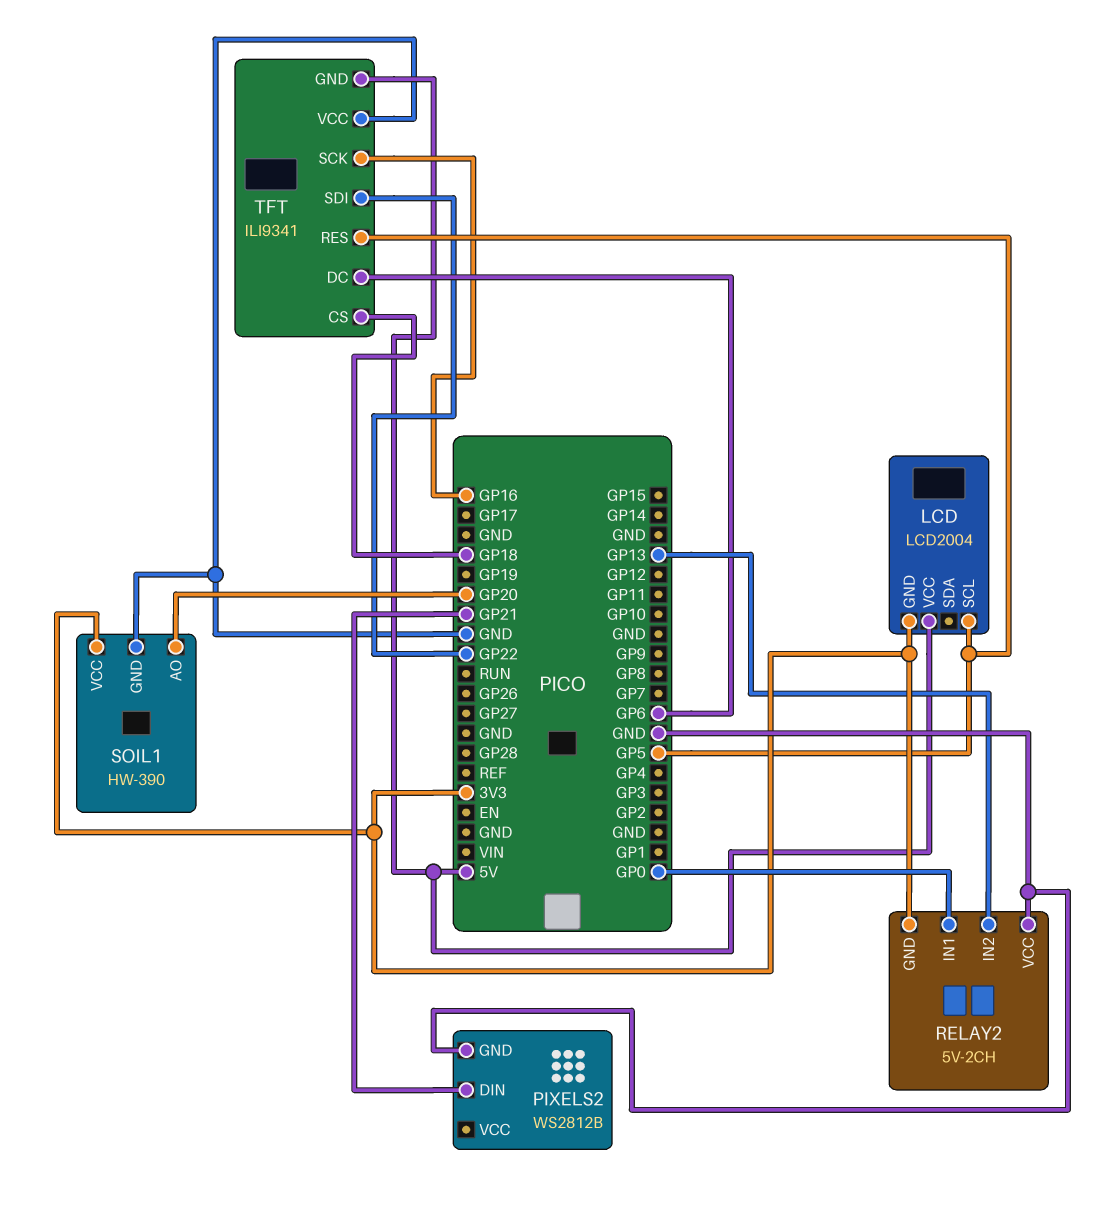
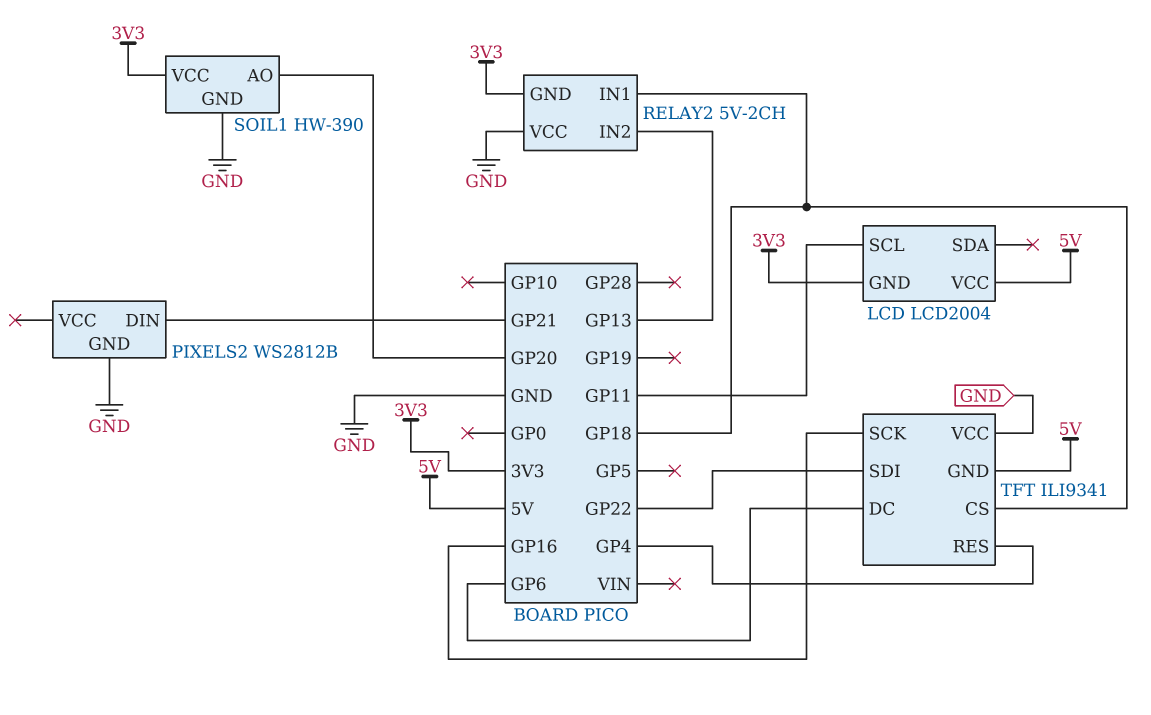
LCD pin SCL: GP5 -> GP11
RELAY2 pin IN1: GP0 -> GP18
TFT pin RES: GP5 -> GP4

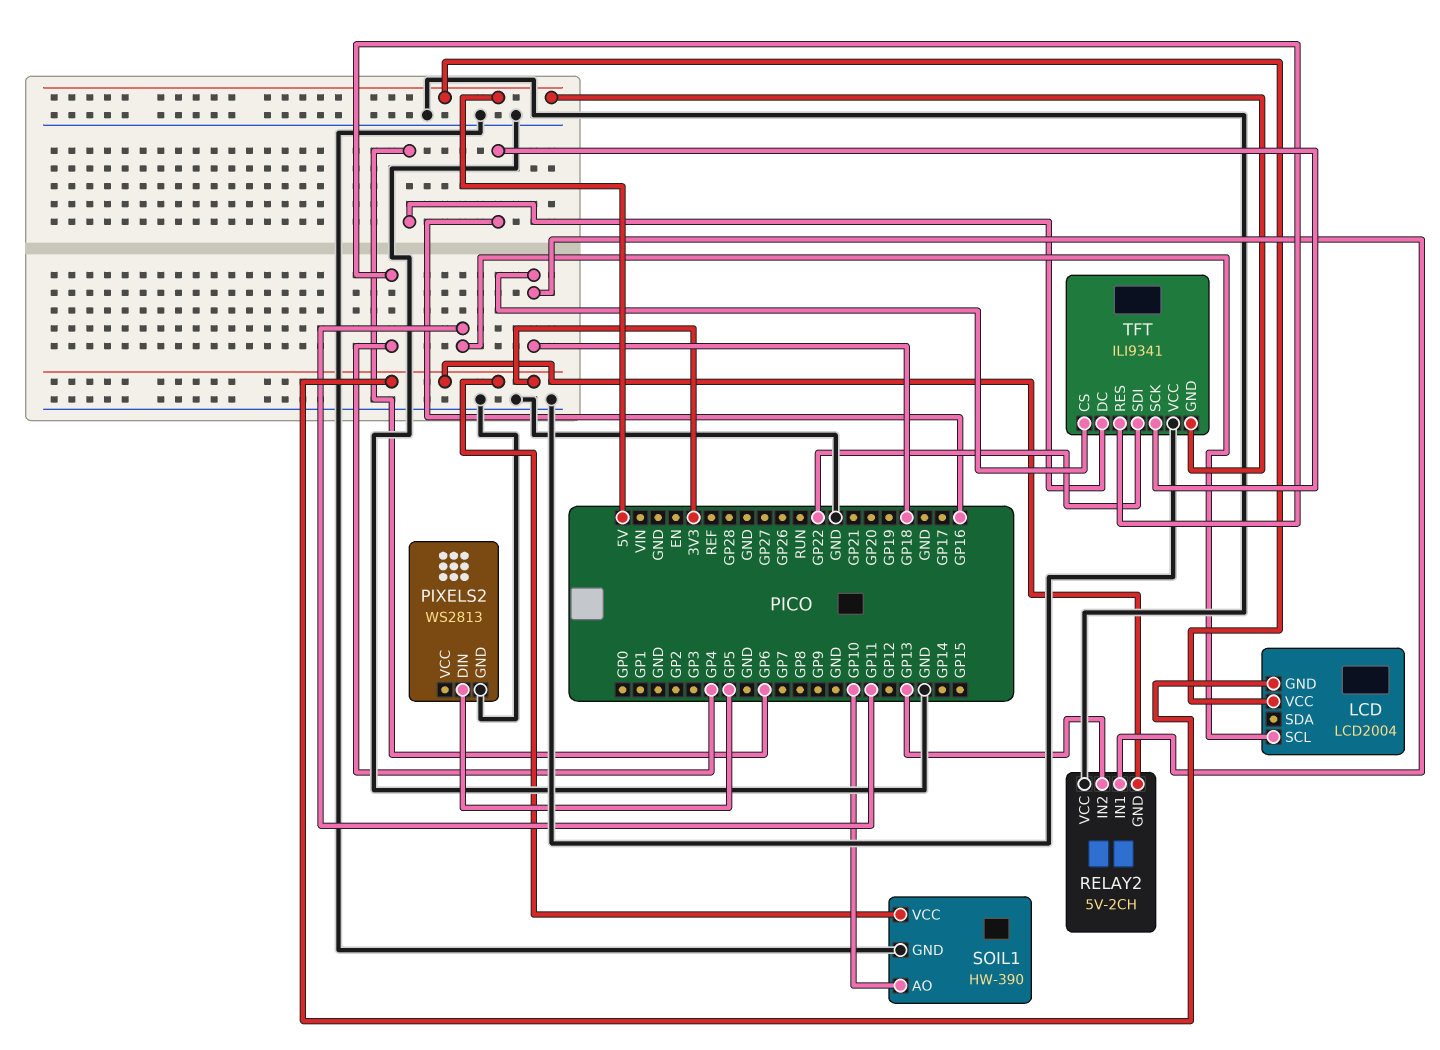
PIXELS2: WS2812B -> WS2813
PIXELS2 pin DIN: GP21 -> GP5
SOIL1 pin AO: GP20 -> GP10

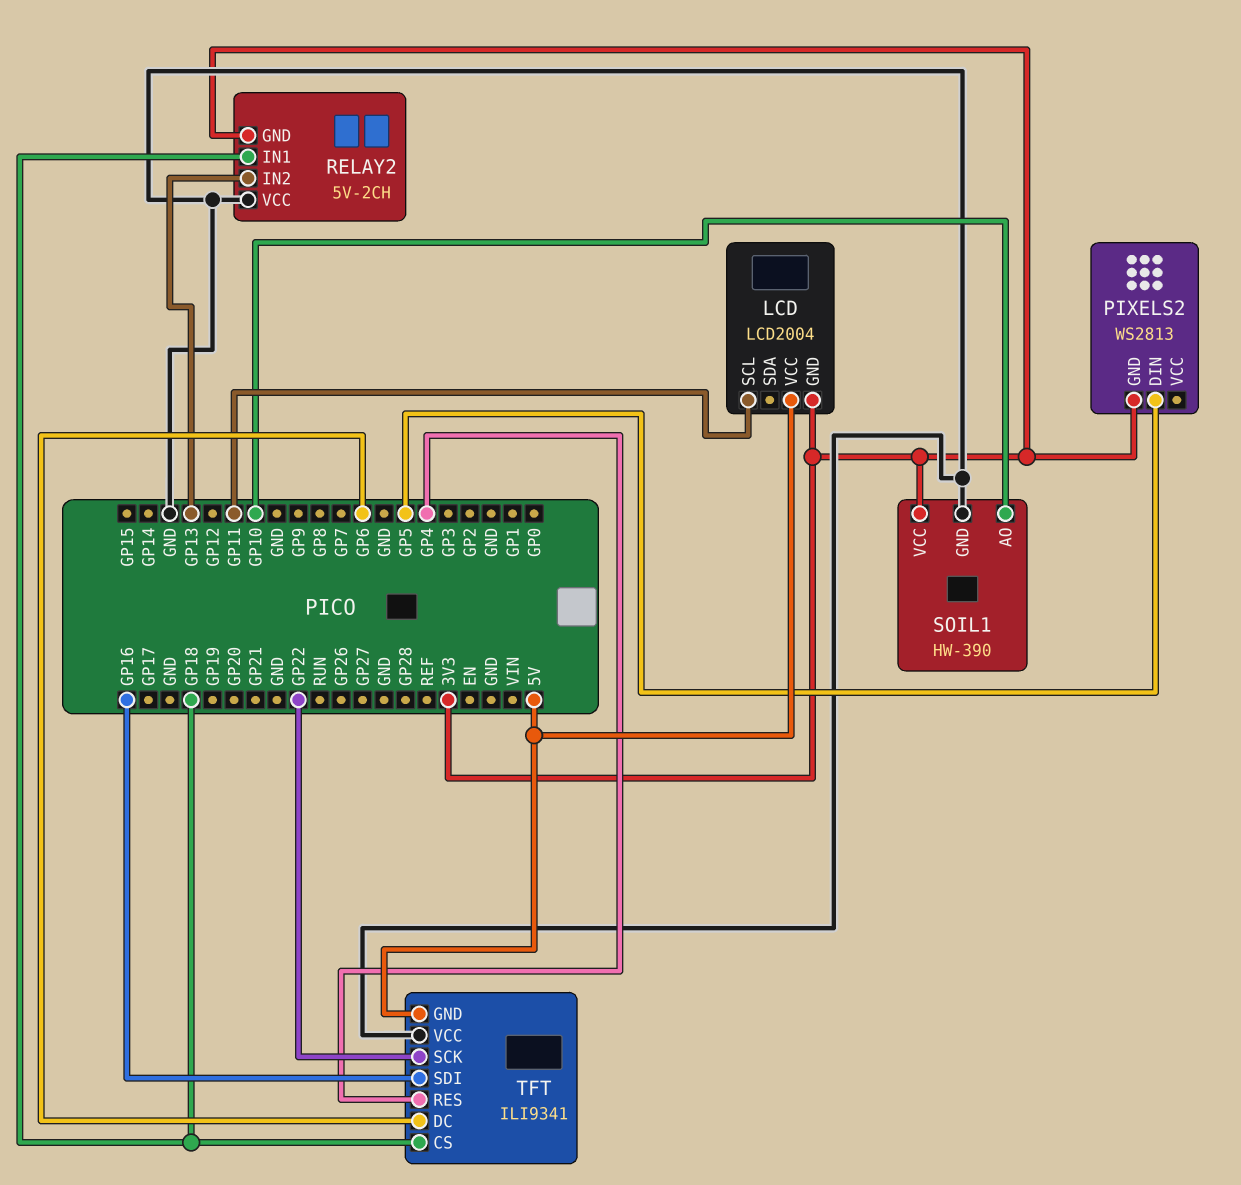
PIXELS2 pin GND: GND -> 3V3
TFT pin SCK: GP16 -> GP22
TFT pin SDI: GP22 -> GP16

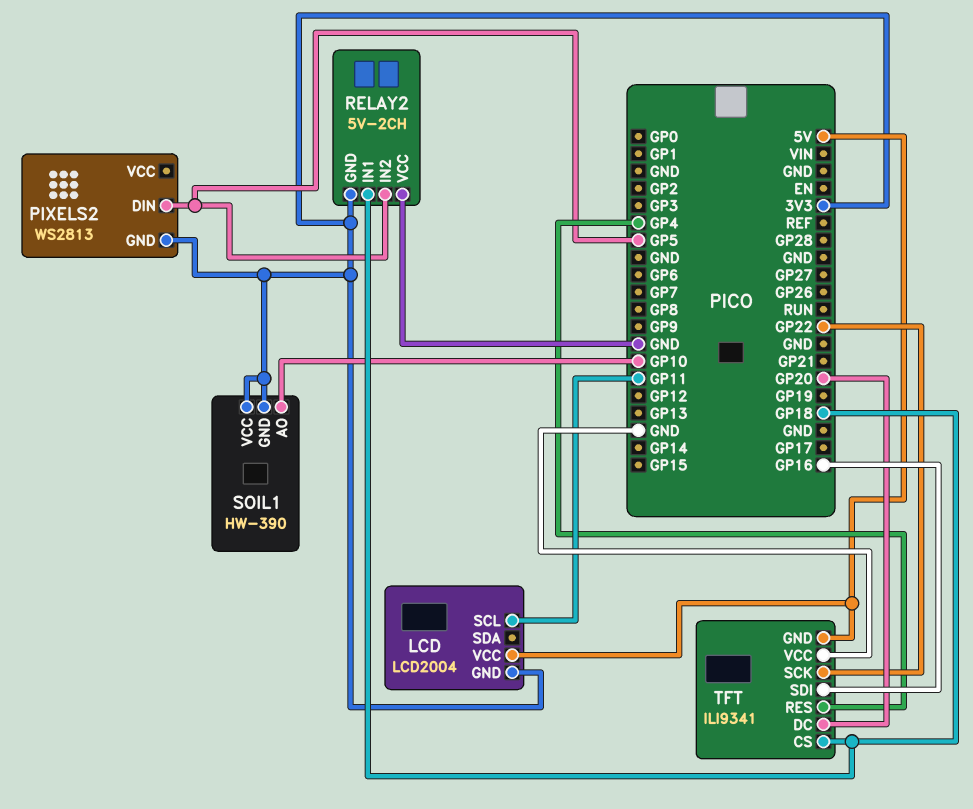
RELAY2 pin IN2: GP13 -> GP5
SOIL1 pin GND: GND -> 3V3
TFT pin DC: GP6 -> GP20

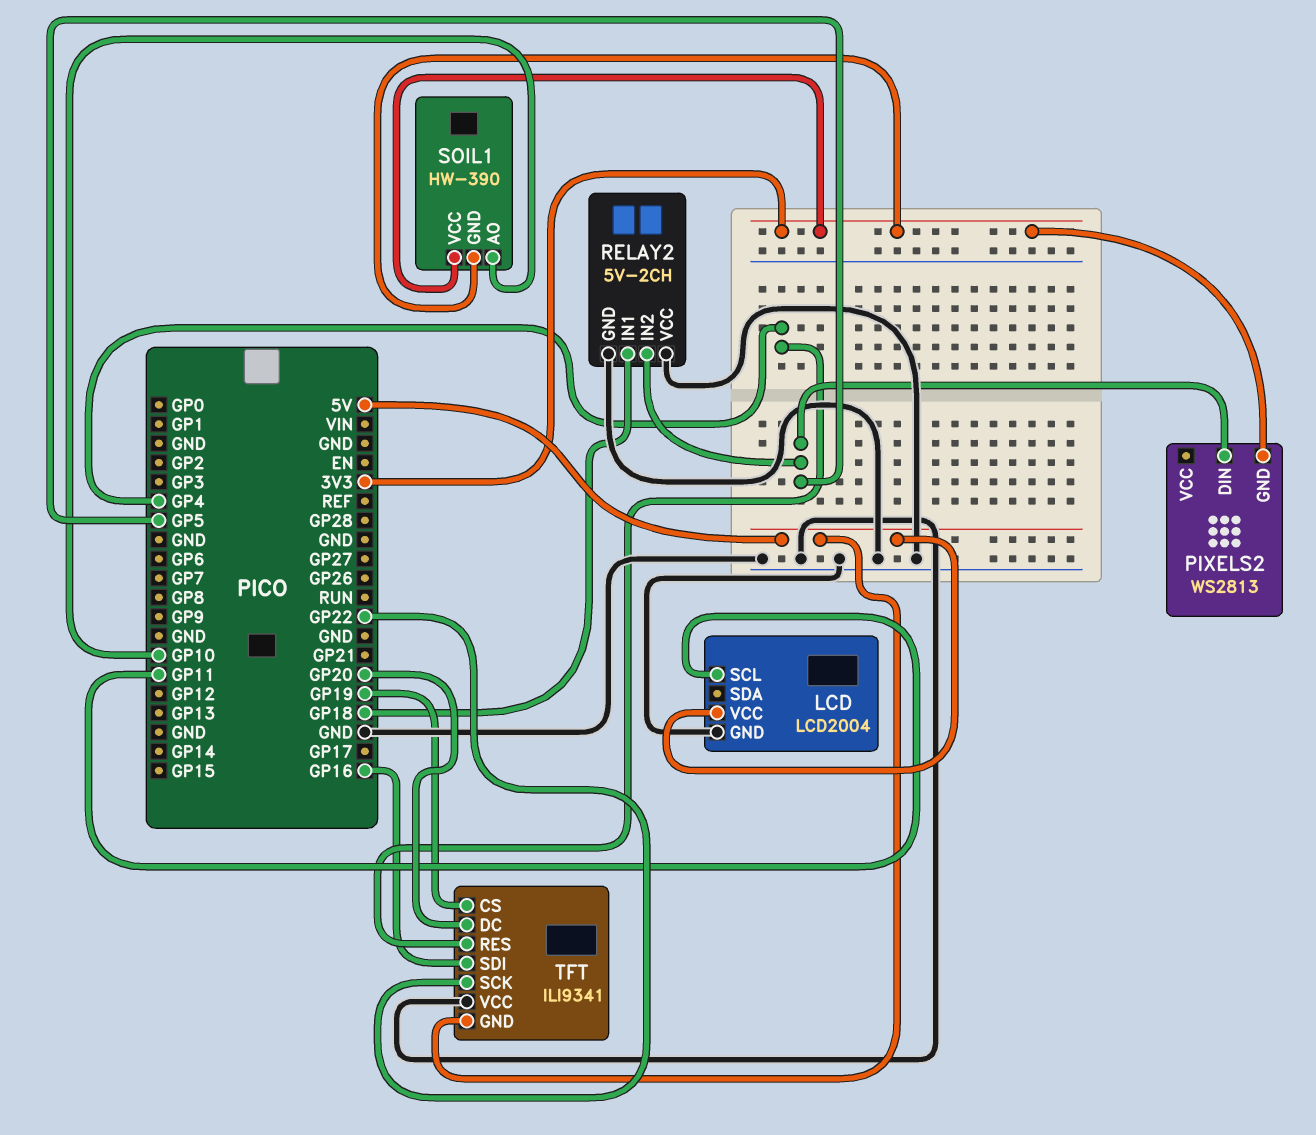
LCD pin GND: 3V3 -> GND
RELAY2 pin GND: 3V3 -> GND
TFT pin CS: GP18 -> GP19

